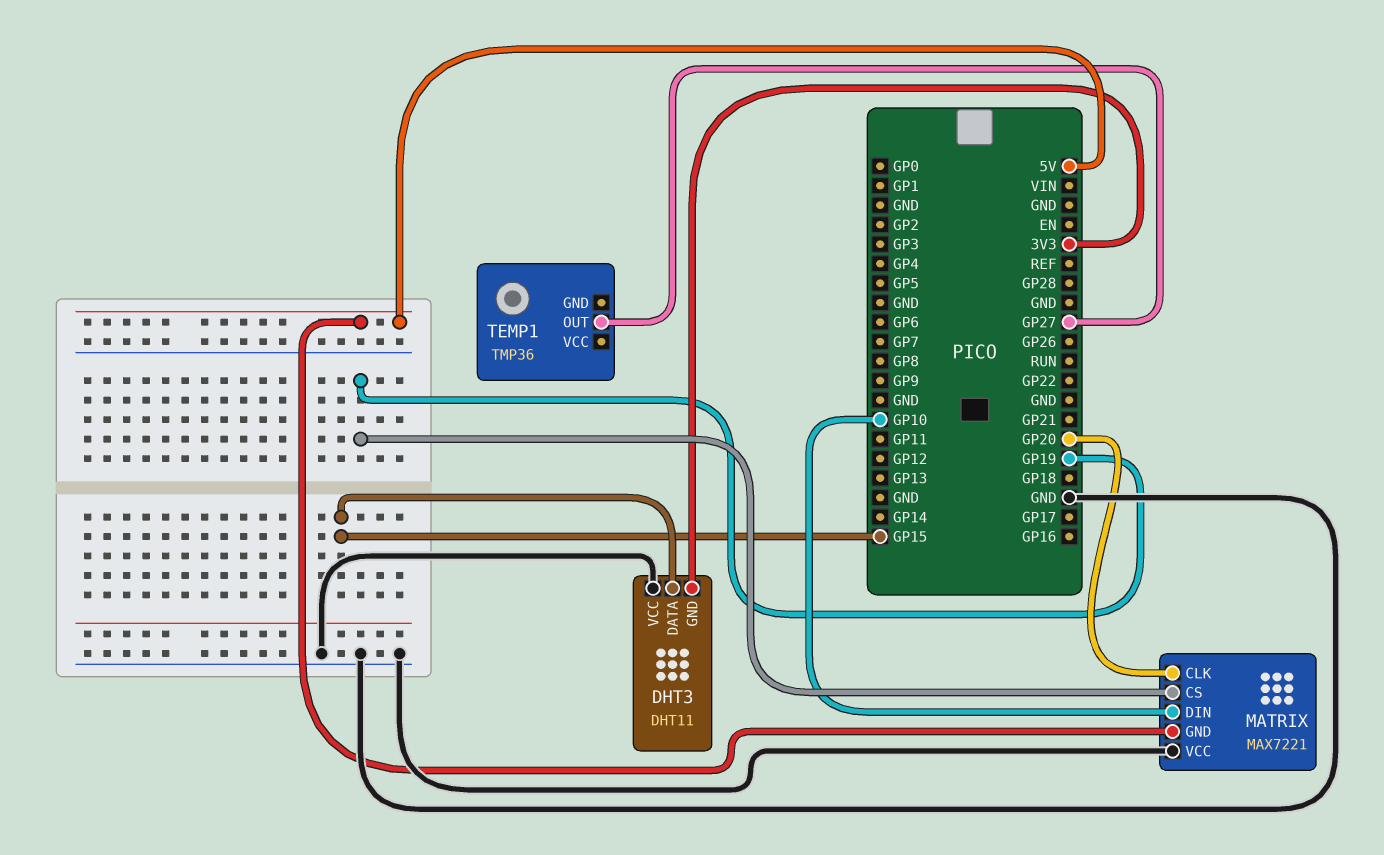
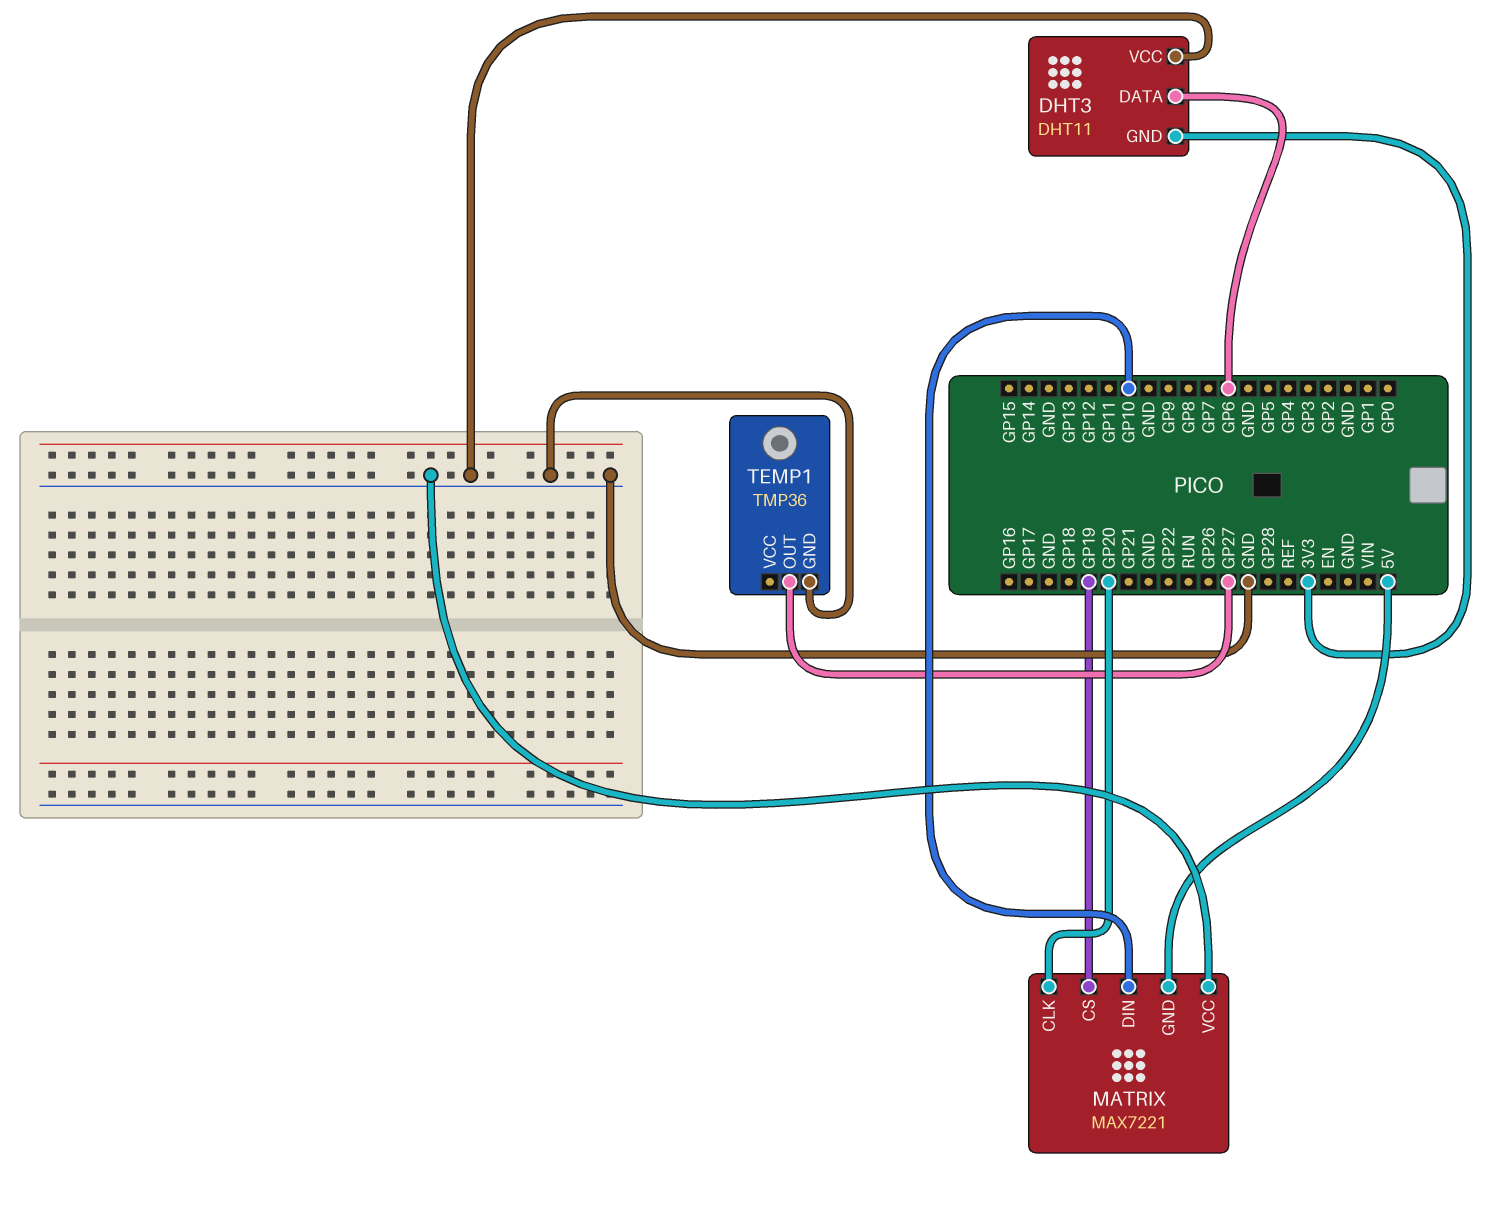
DHT3 pin DATA: GP15 -> GP6
TEMP1 pin GND: none -> GND

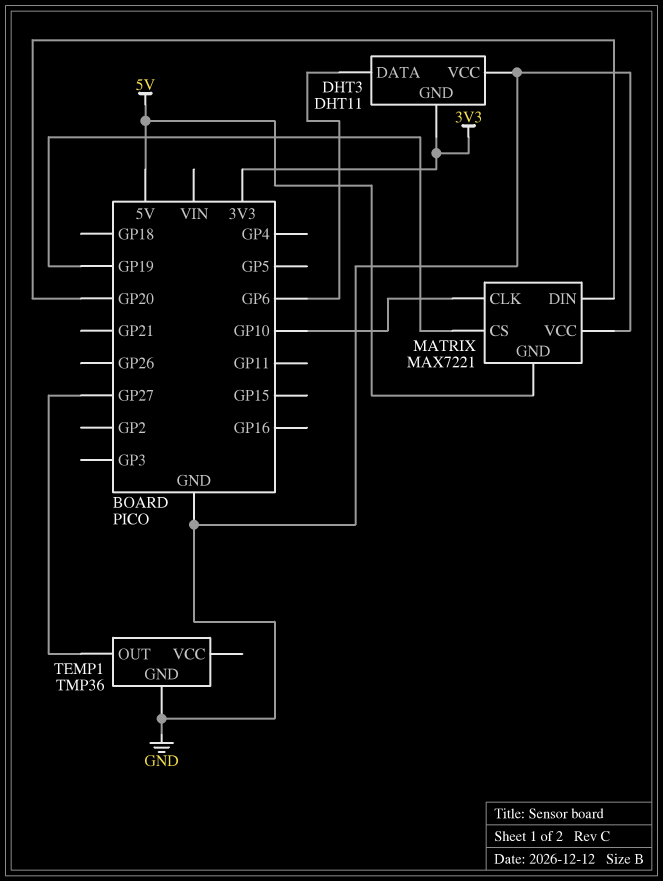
MATRIX pin CLK: GP20 -> GP10
MATRIX pin DIN: GP10 -> GP20

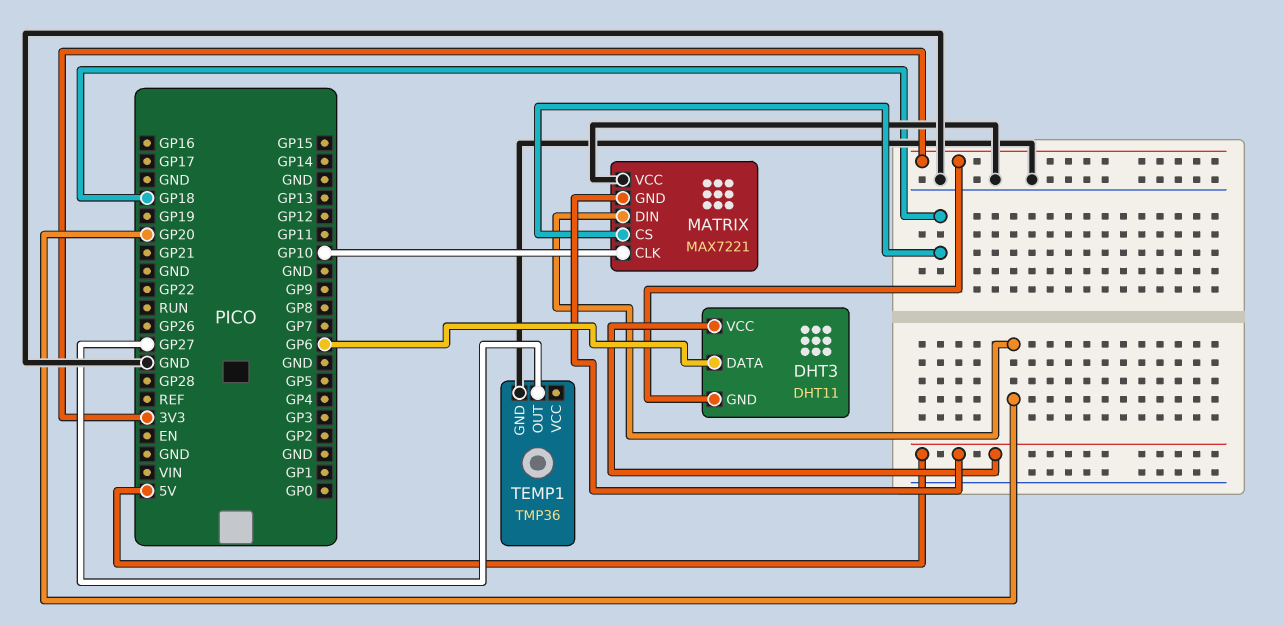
DHT3 pin VCC: GND -> 5V
MATRIX pin CS: GP19 -> GP18

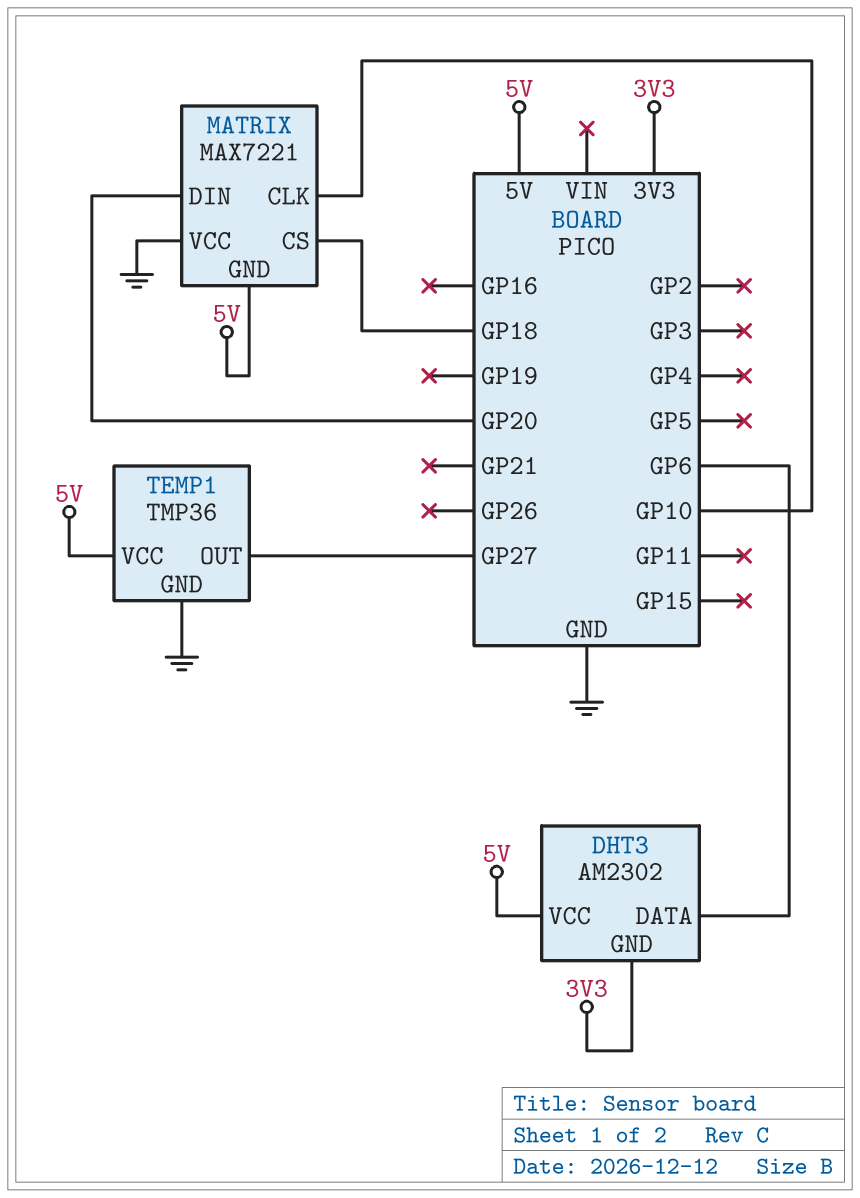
DHT3: DHT11 -> AM2302
TEMP1 pin VCC: none -> 5V

